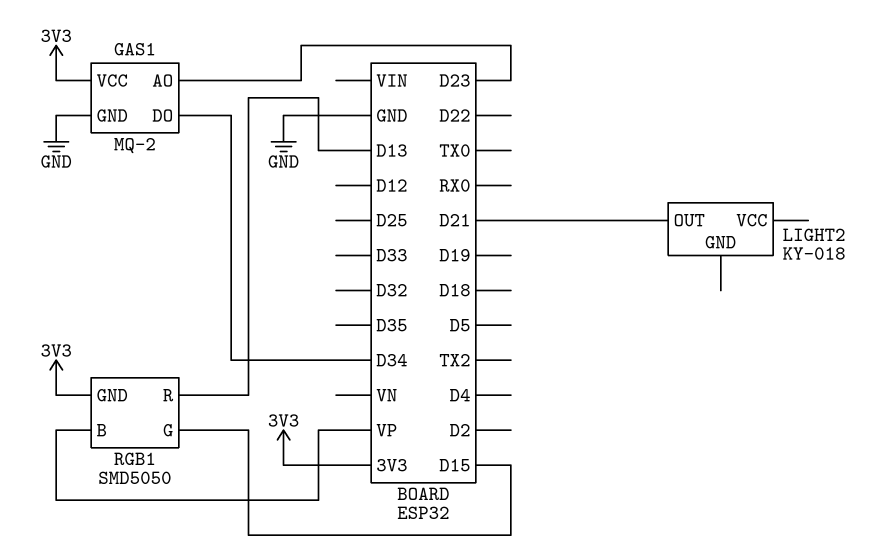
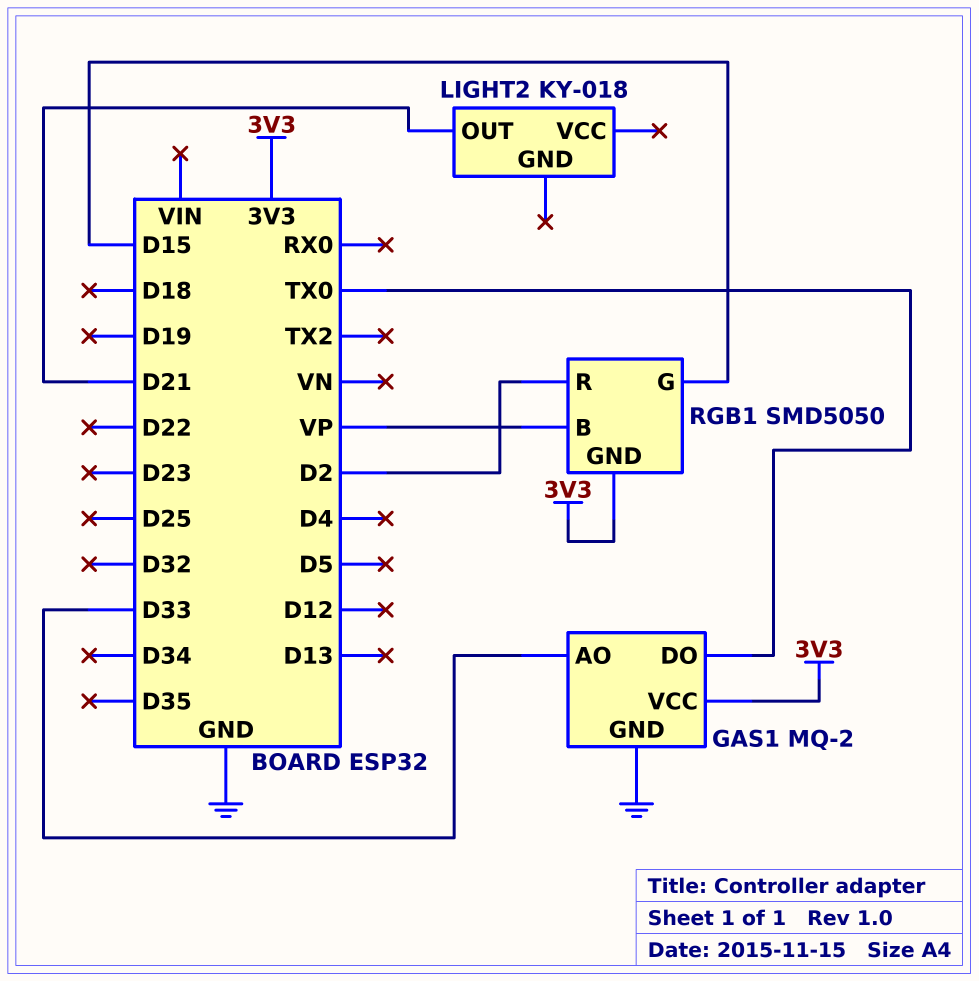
GAS1 pin AO: D23 -> D33
GAS1 pin DO: D34 -> TX0
RGB1 pin R: D13 -> D2

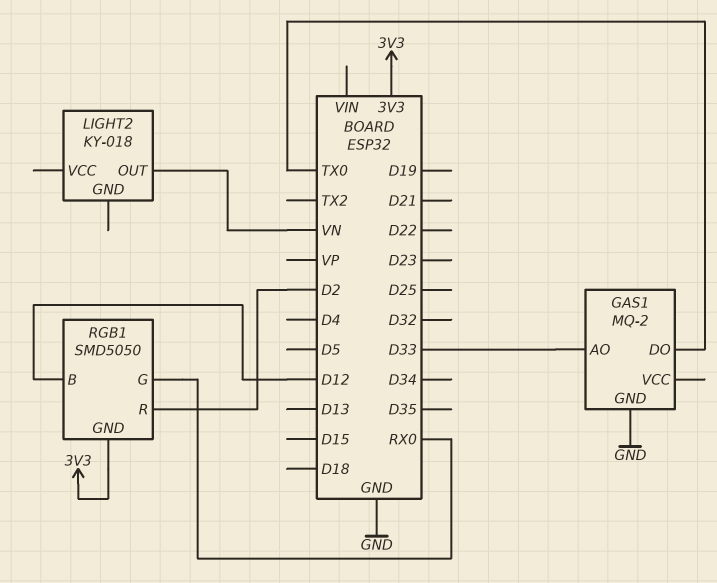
GAS1 pin VCC: 3V3 -> none
LIGHT2 pin OUT: D21 -> VN
RGB1 pin B: VP -> D12
RGB1 pin G: D15 -> RX0

